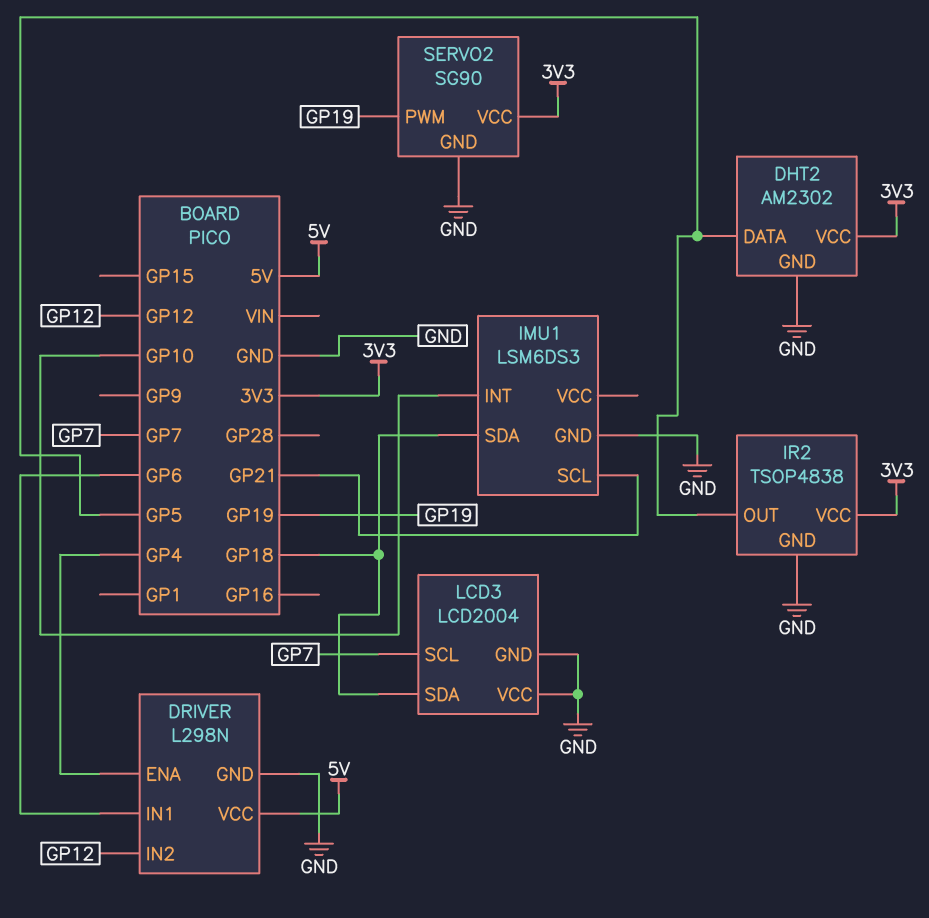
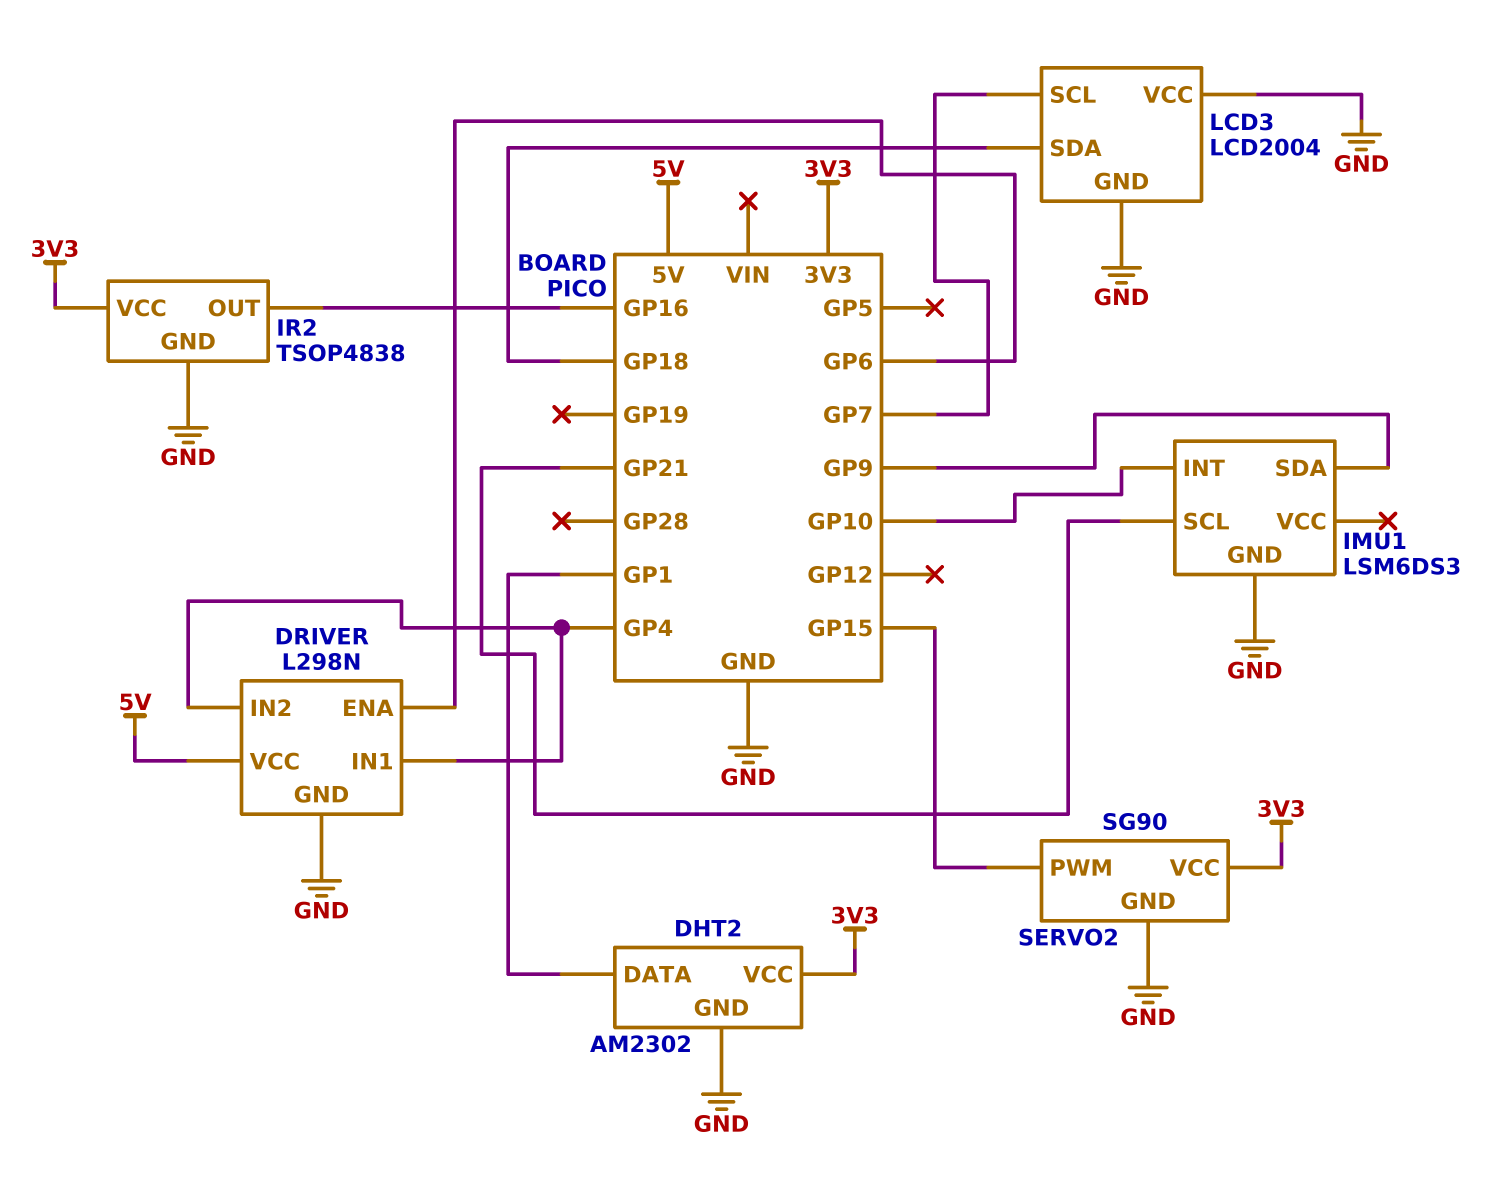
DHT2 pin DATA: GP5 -> GP1
DRIVER pin ENA: GP4 -> GP6
DRIVER pin IN1: GP6 -> GP4
DRIVER pin IN2: GP12 -> GP4
IMU1 pin SDA: GP18 -> GP9
IR2 pin OUT: GP5 -> GP16
SERVO2 pin PWM: GP19 -> GP15

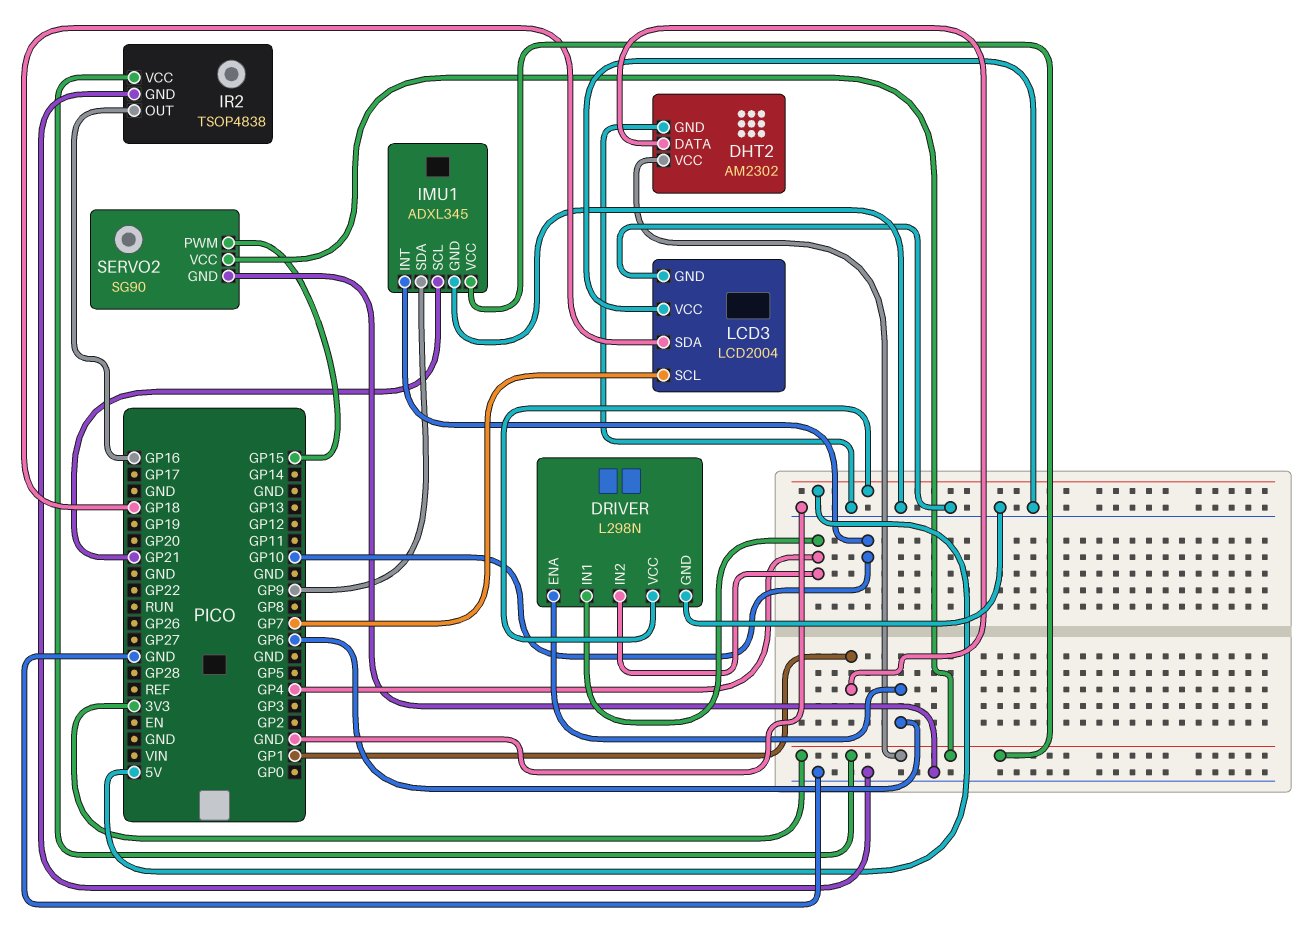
IMU1: LSM6DS3 -> ADXL345
IMU1 pin VCC: none -> 3V3

